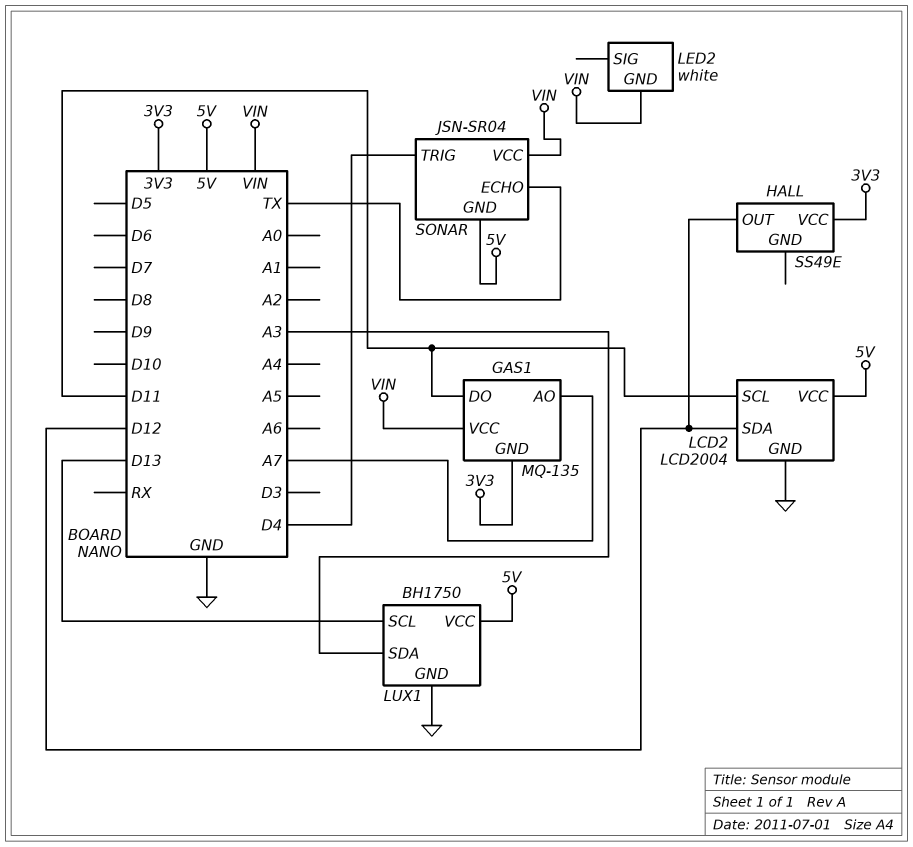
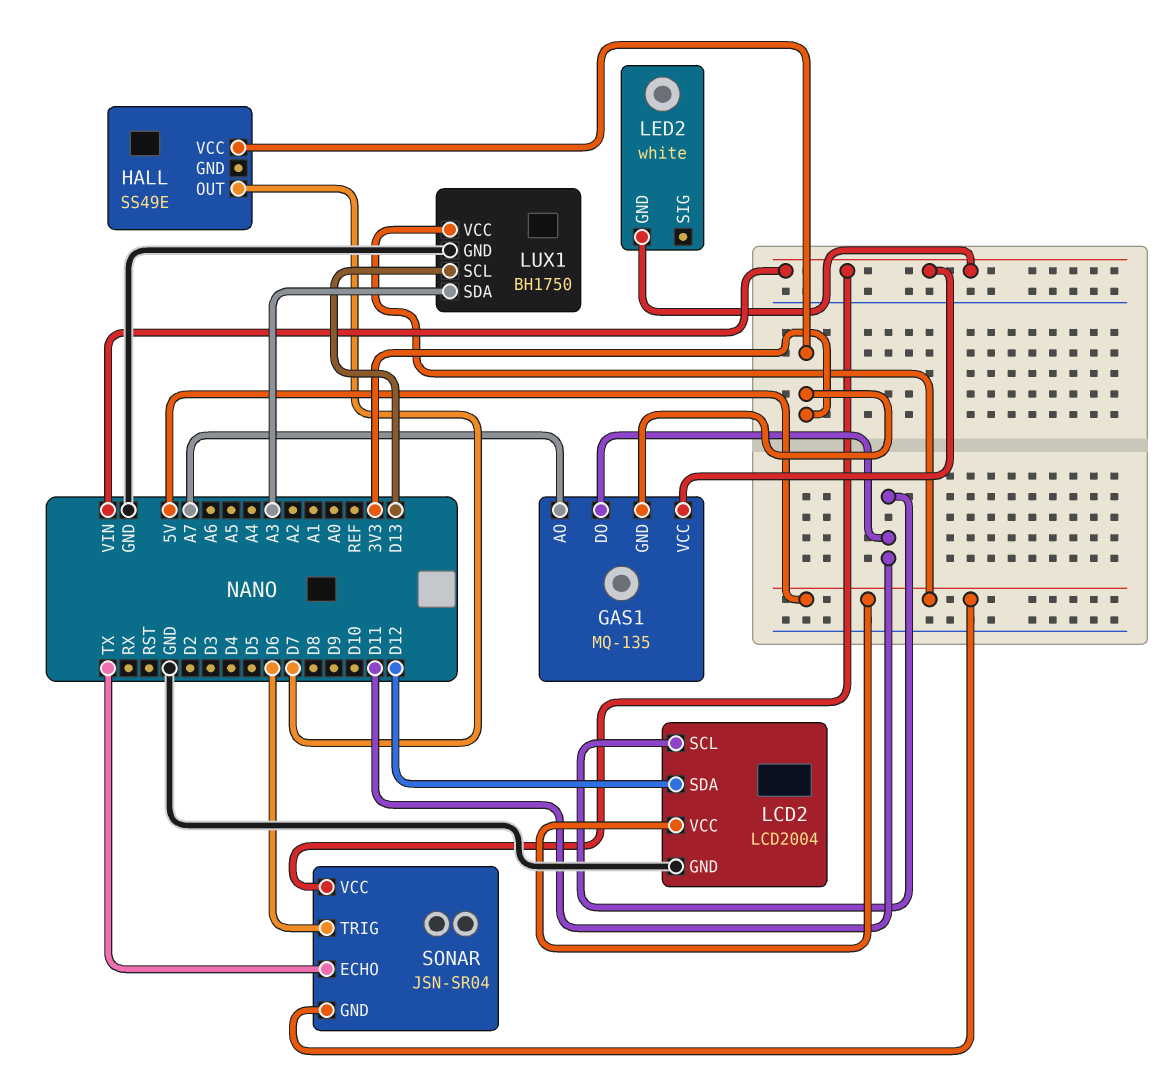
HALL pin OUT: D12 -> D7
SONAR pin TRIG: D4 -> D6

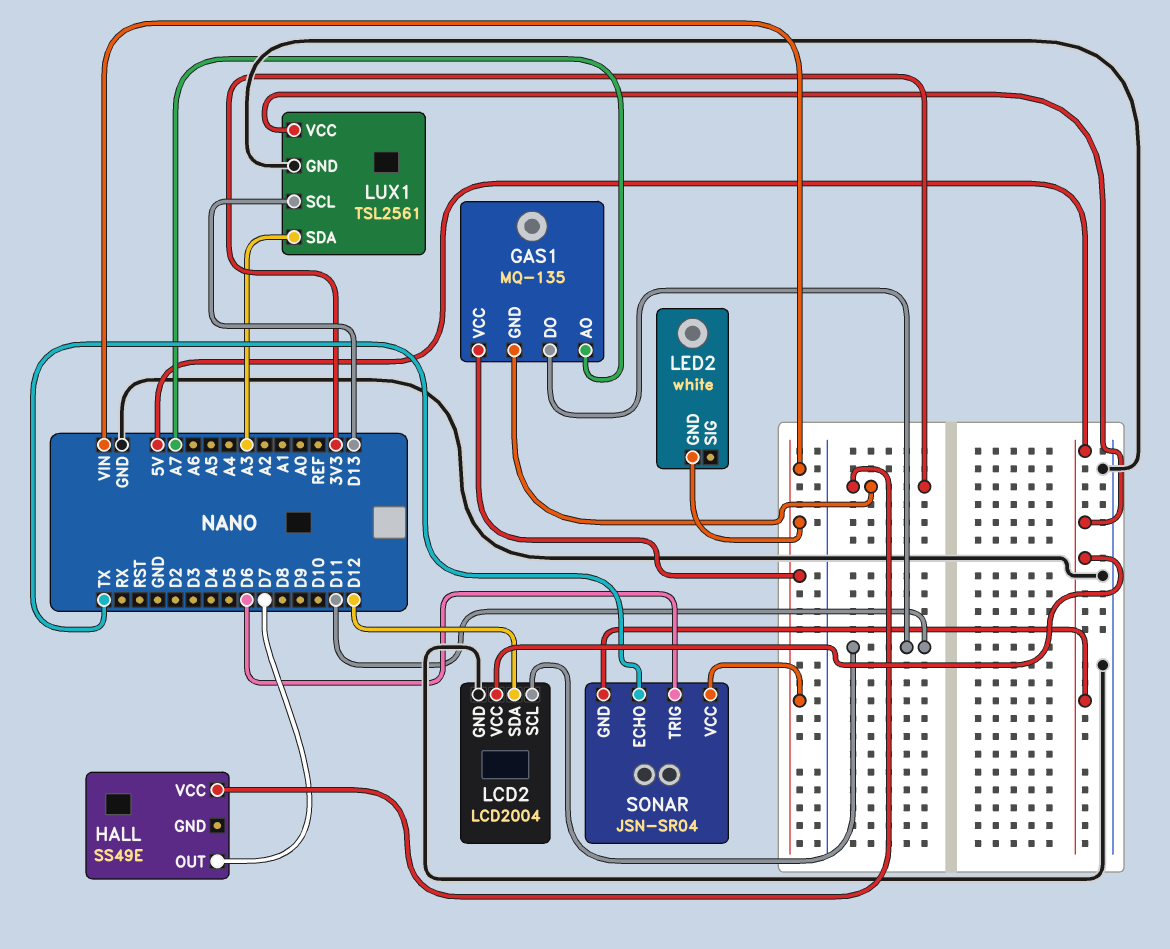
LUX1: BH1750 -> TSL2561

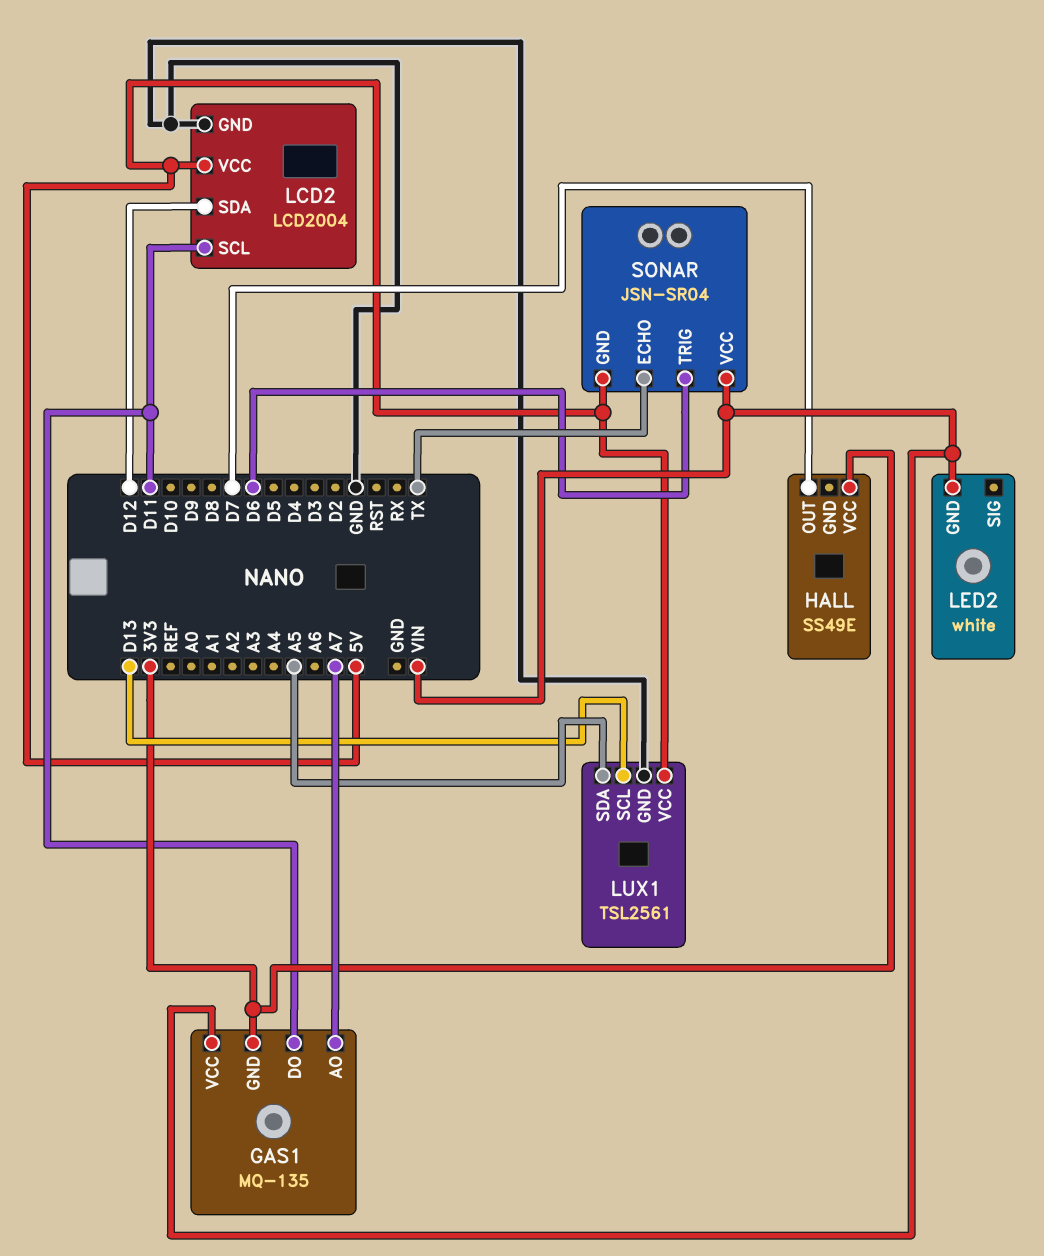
LUX1 pin SDA: A3 -> A5

